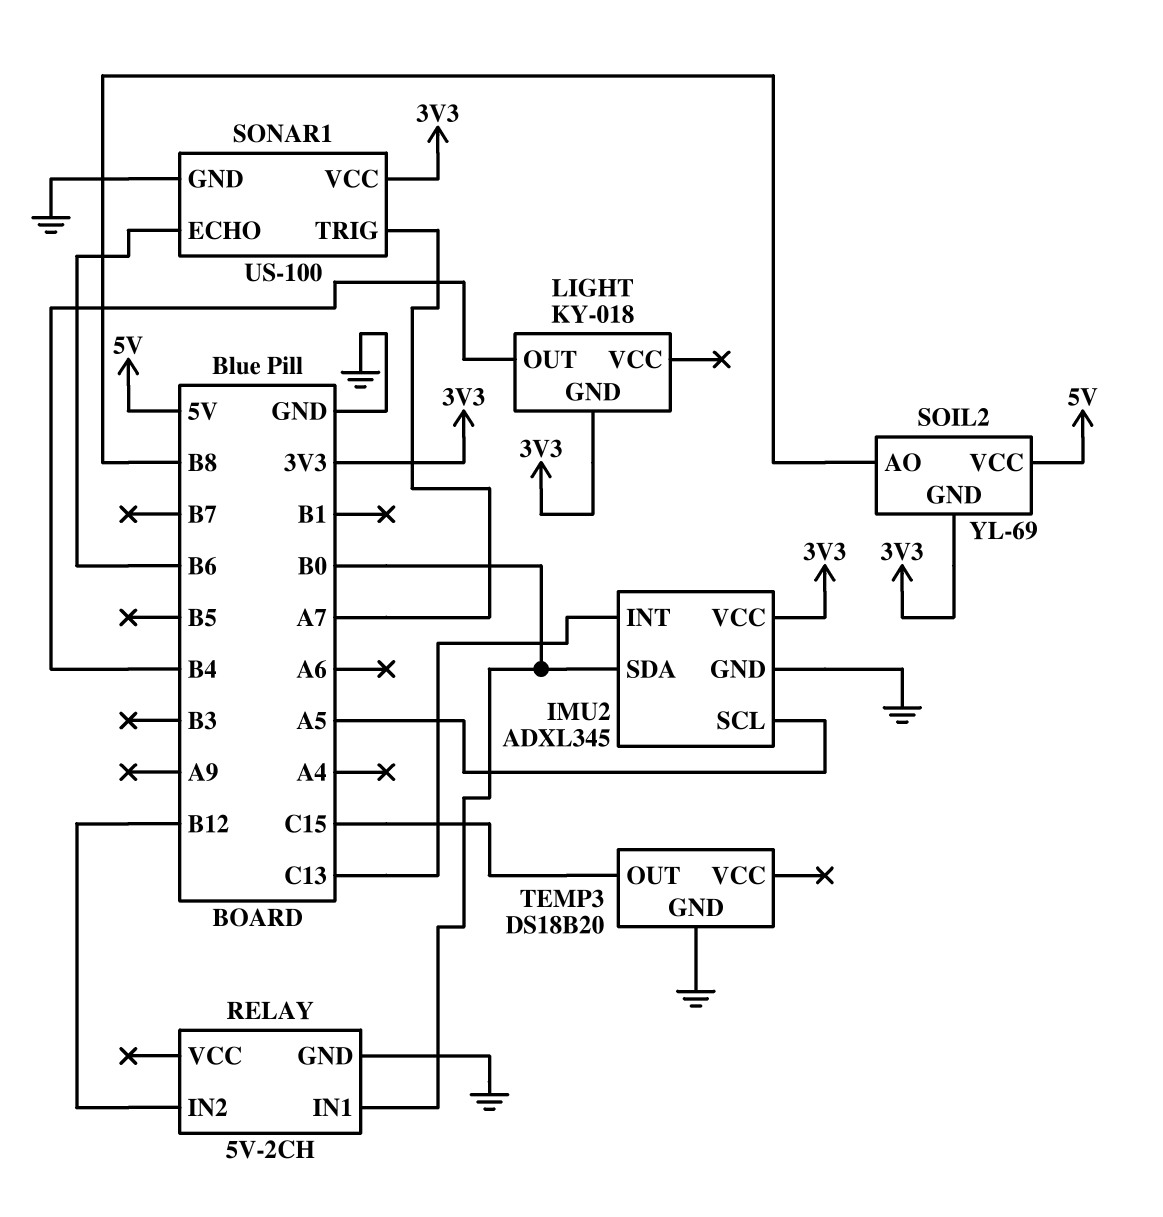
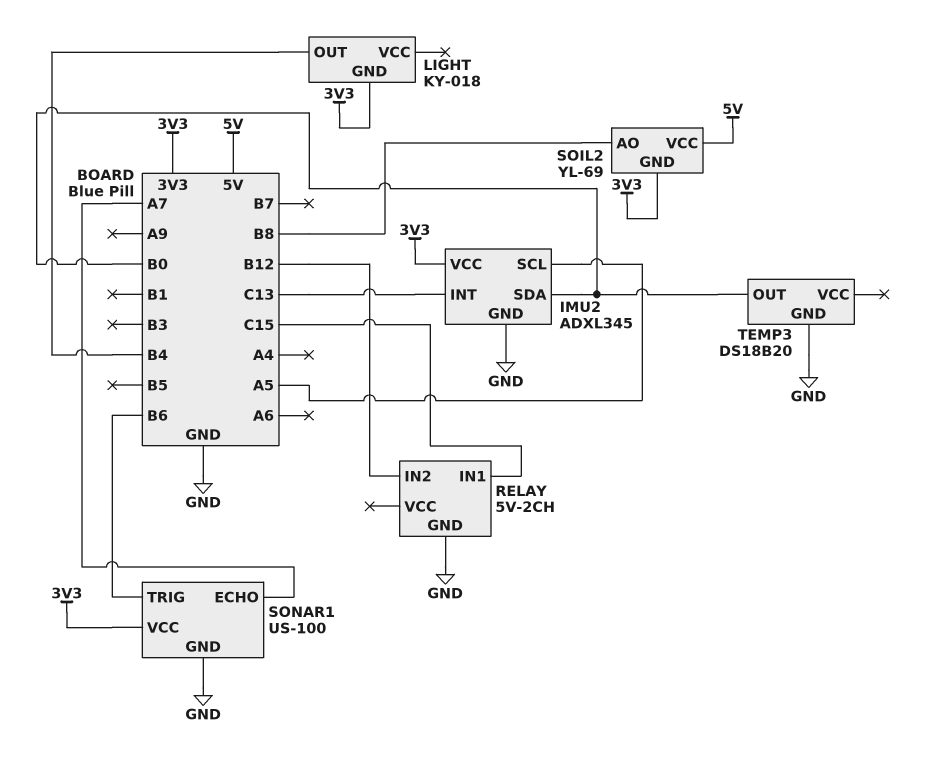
RELAY pin IN1: B0 -> C15
SONAR1 pin ECHO: B6 -> A7
SONAR1 pin TRIG: A7 -> B6
TEMP3 pin OUT: C15 -> B0

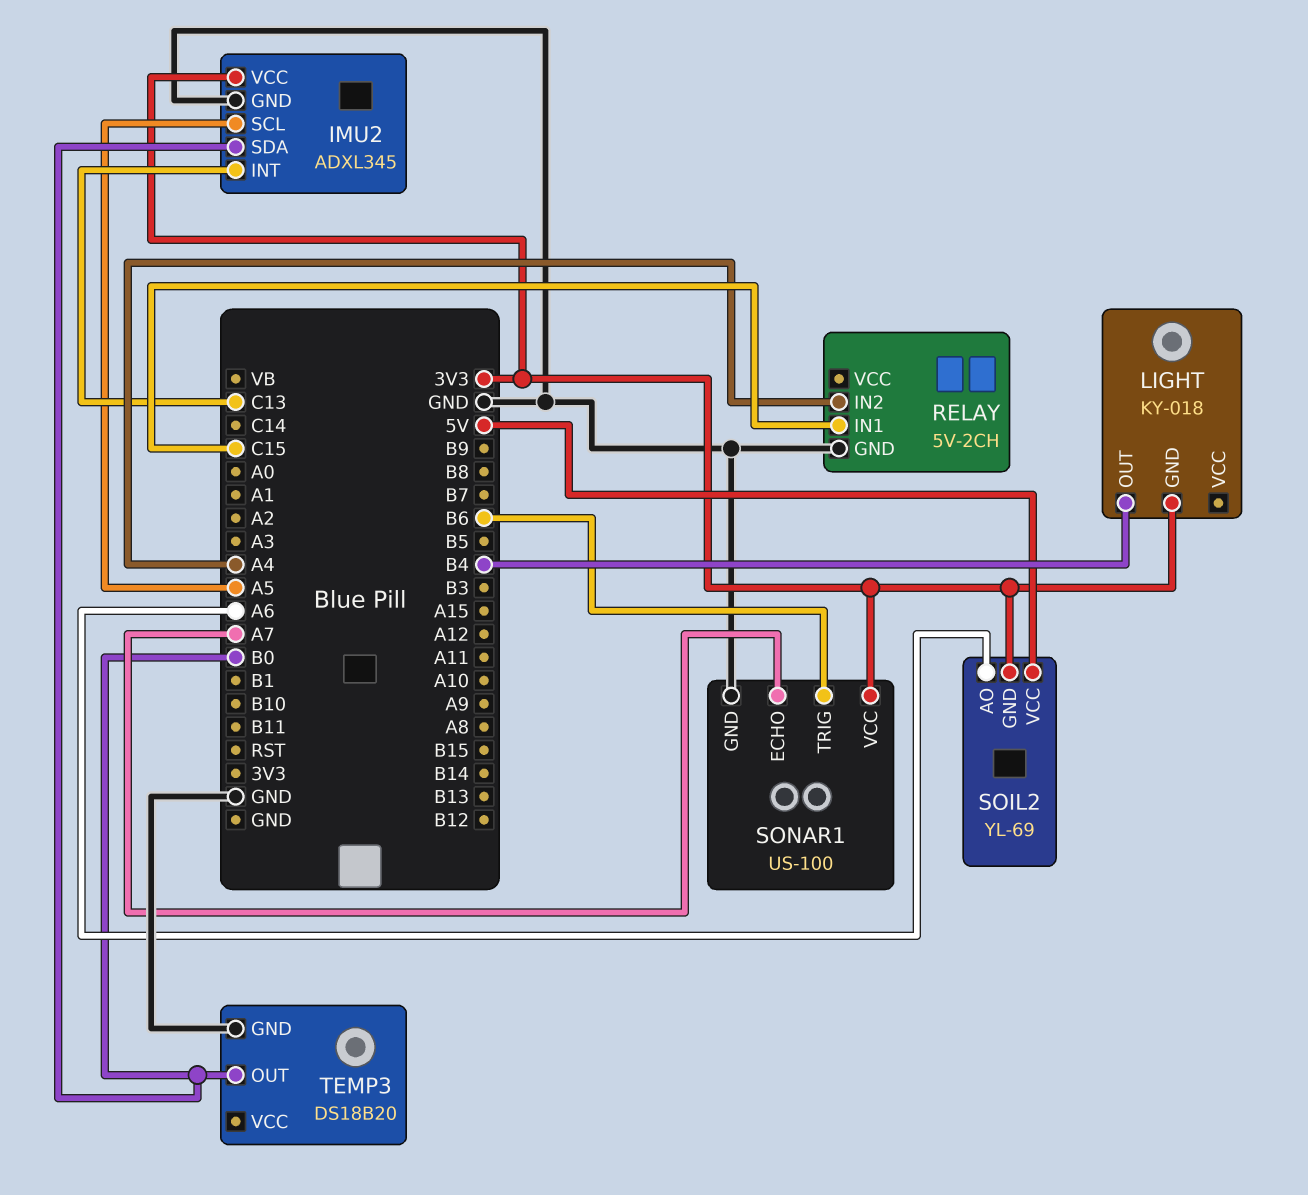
RELAY pin IN2: B12 -> A4
SOIL2 pin AO: B8 -> A6

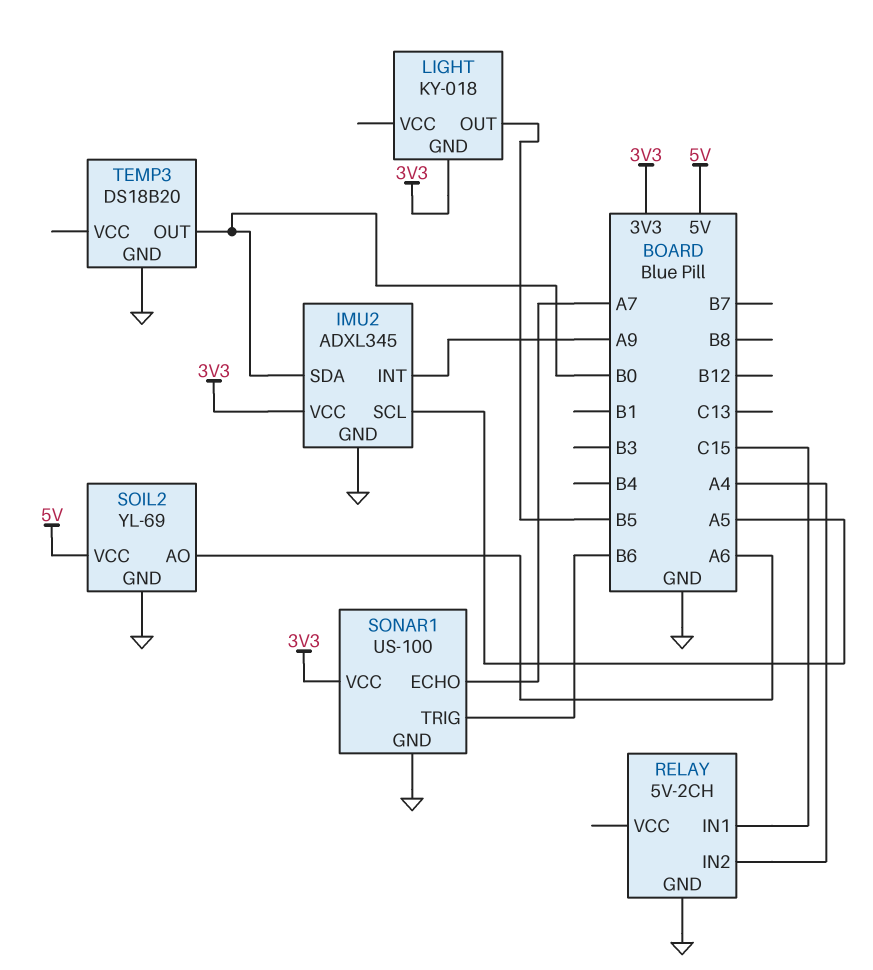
IMU2 pin INT: C13 -> A9
LIGHT pin OUT: B4 -> B5
SOIL2 pin GND: 3V3 -> GND

